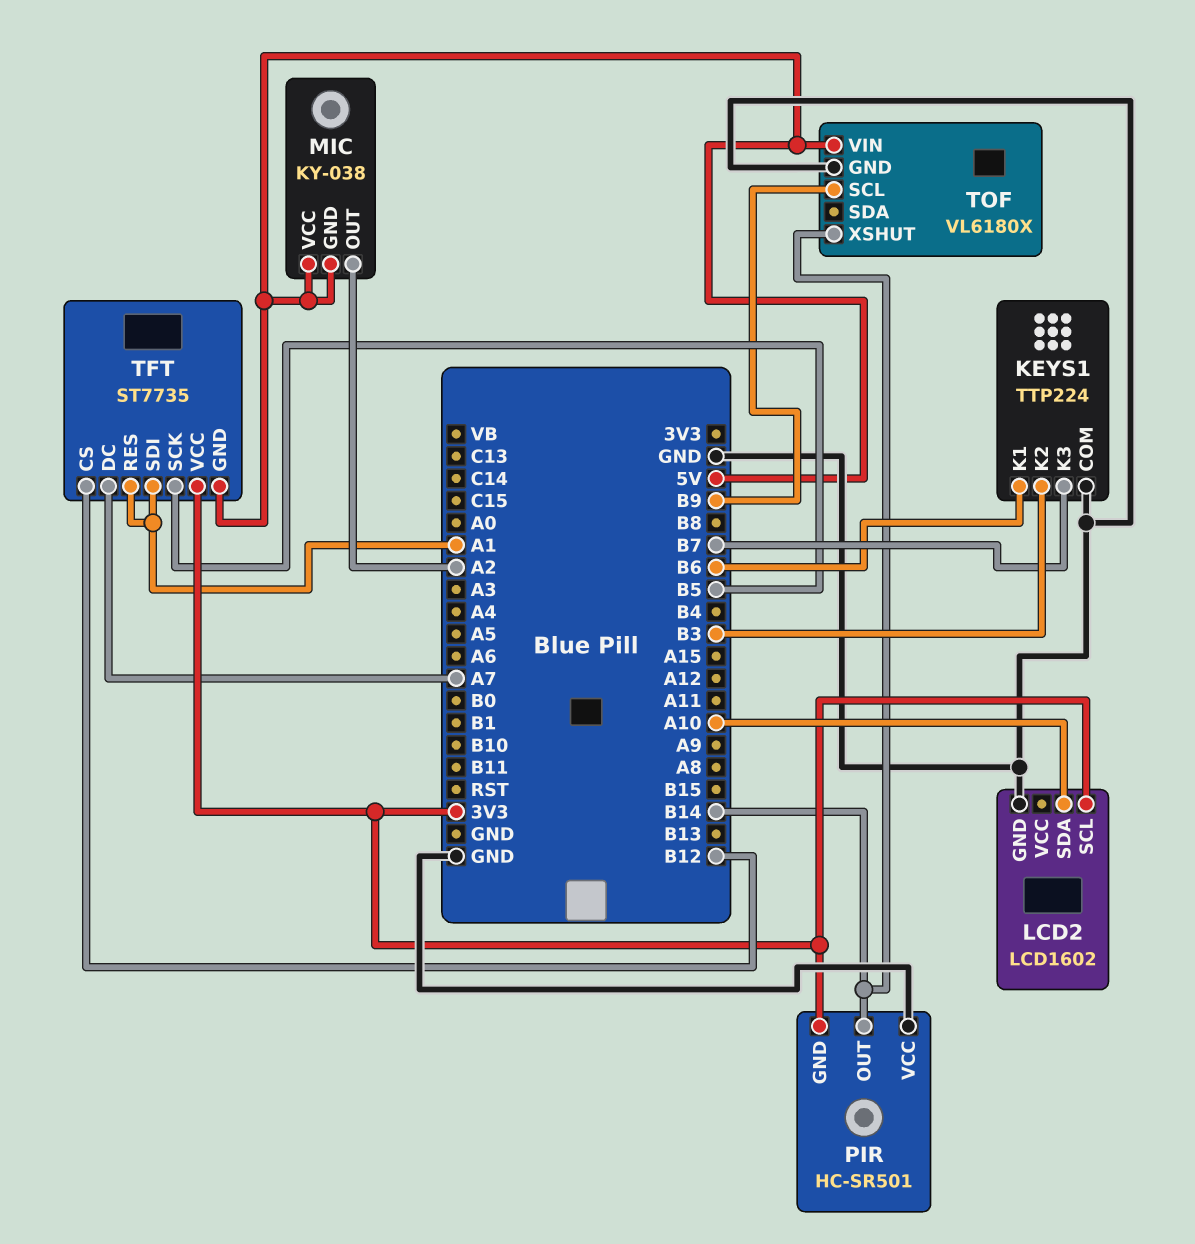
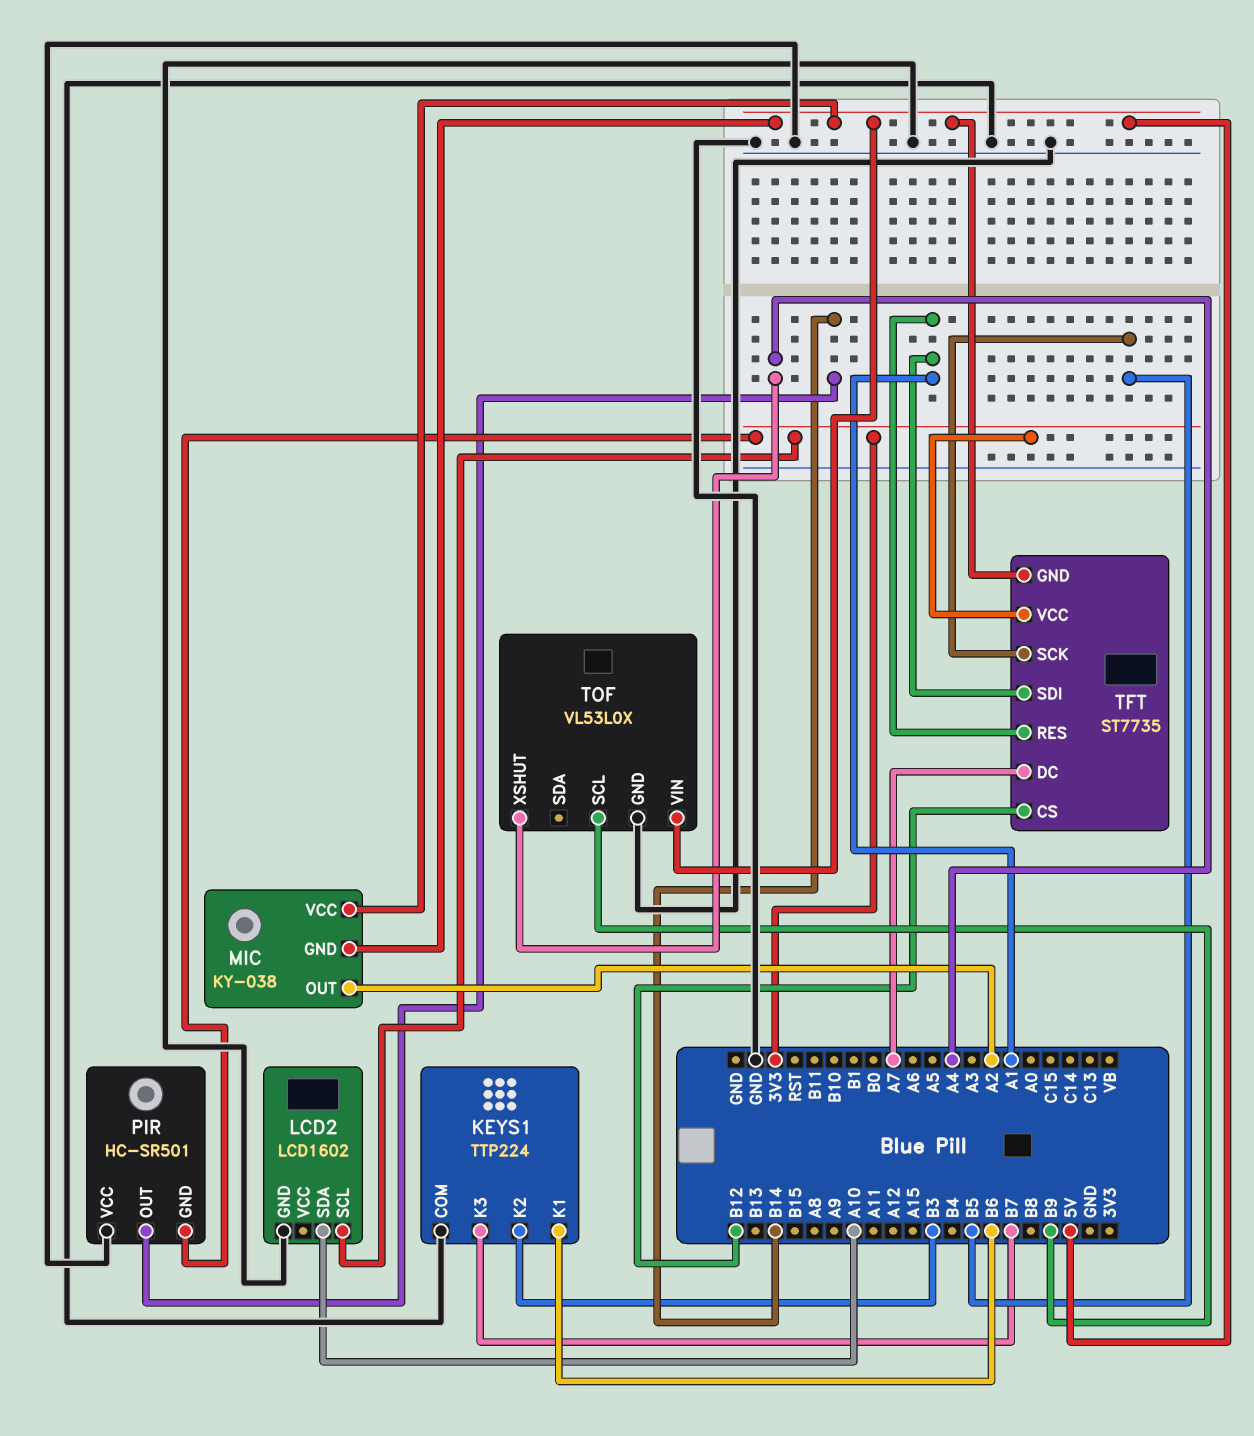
TOF: VL6180X -> VL53L0X
TOF pin XSHUT: B14 -> A4

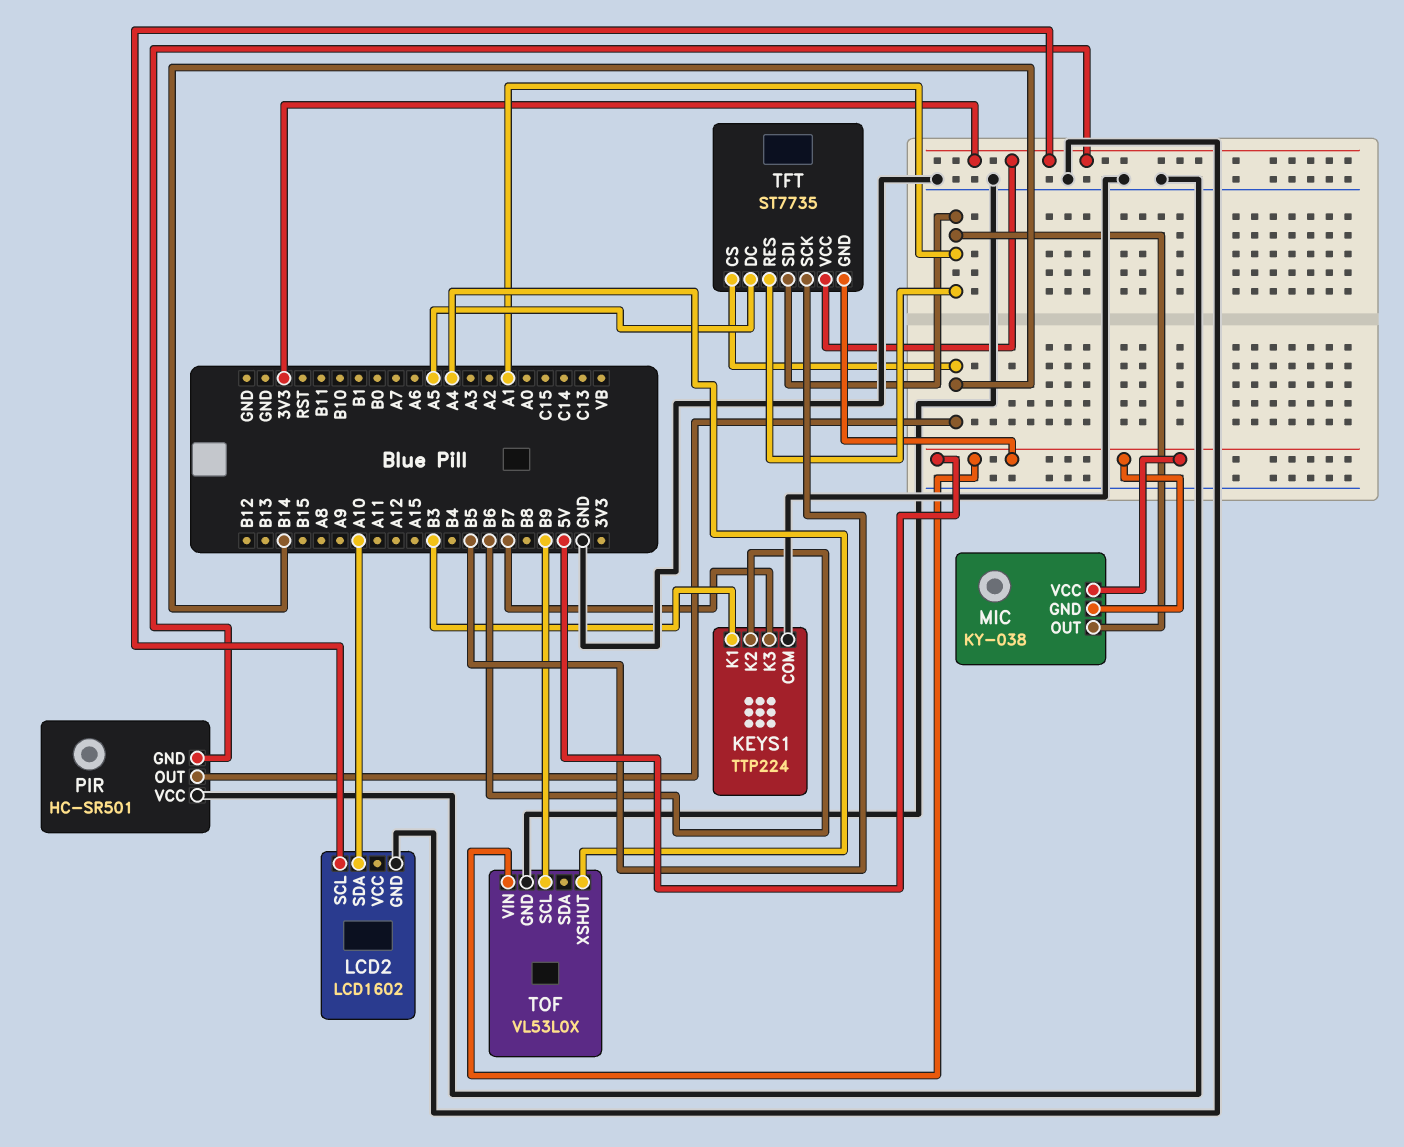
KEYS1 pin K1: B6 -> B3
KEYS1 pin K2: B3 -> B6
MIC pin OUT: A2 -> A1
TFT pin CS: B12 -> B14
TFT pin DC: A7 -> A5

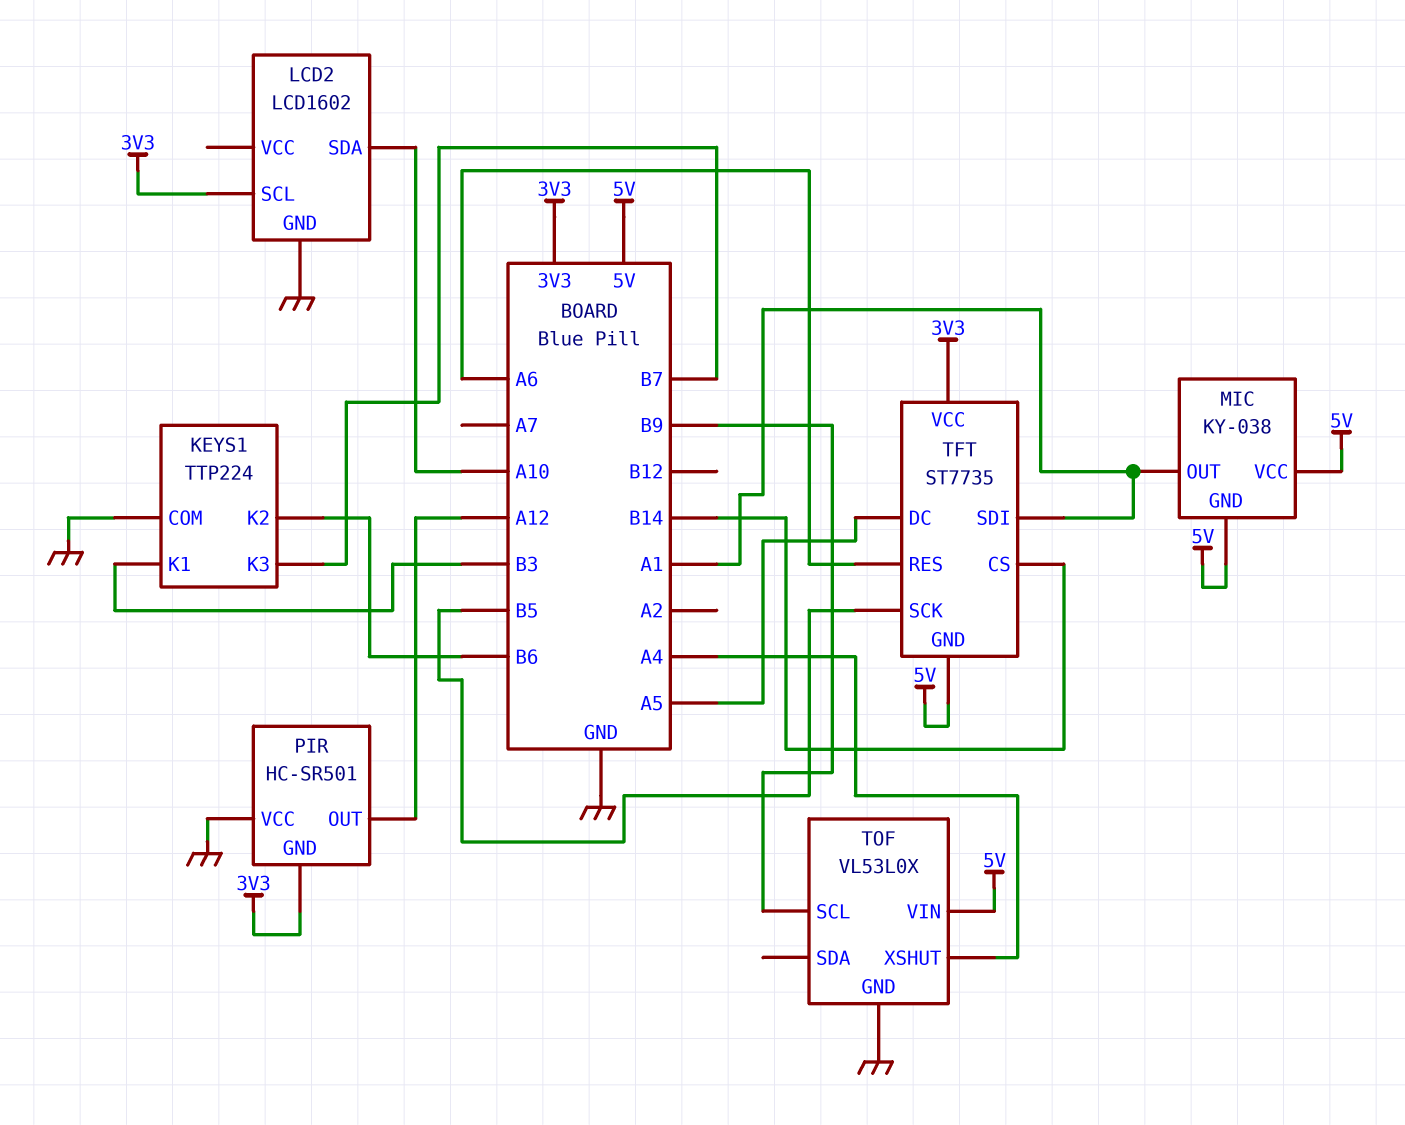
PIR pin OUT: B14 -> A12
TFT pin RES: A1 -> A6

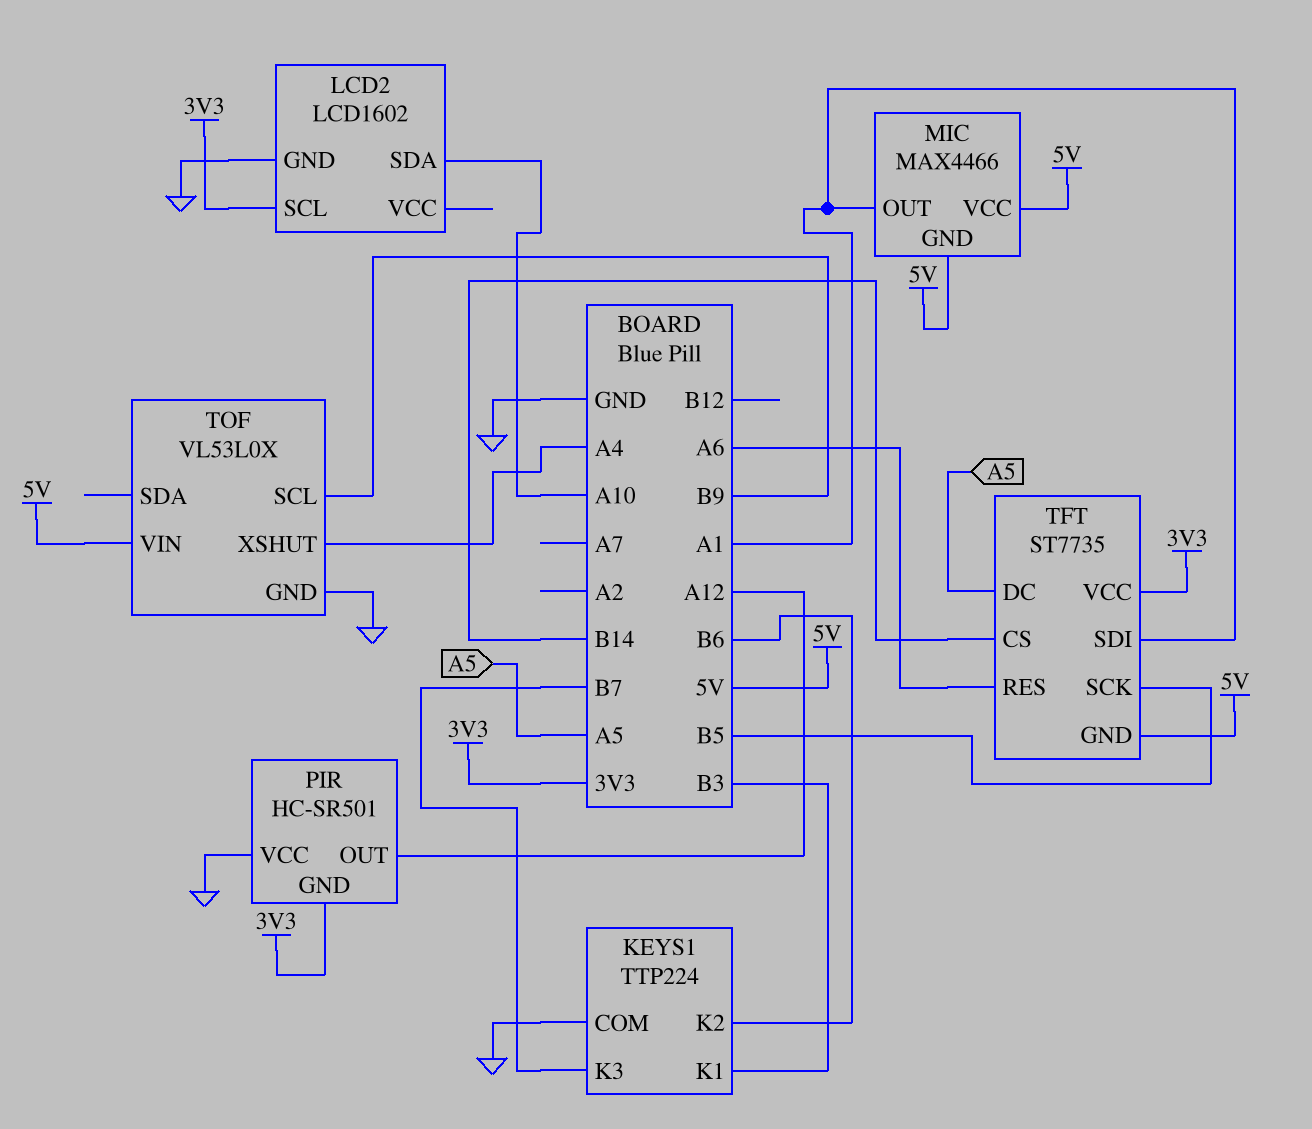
MIC: KY-038 -> MAX4466

